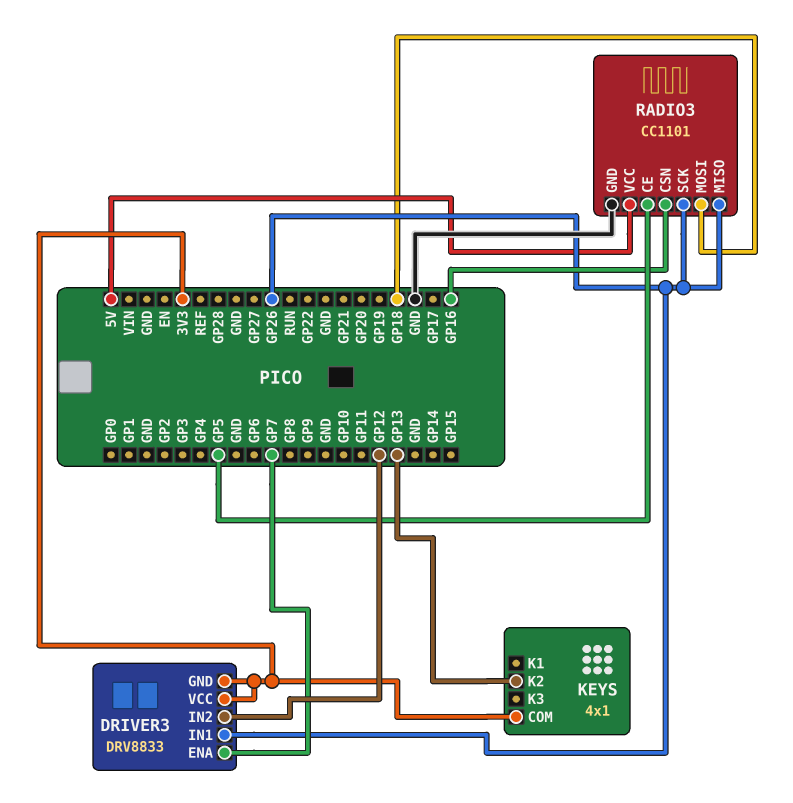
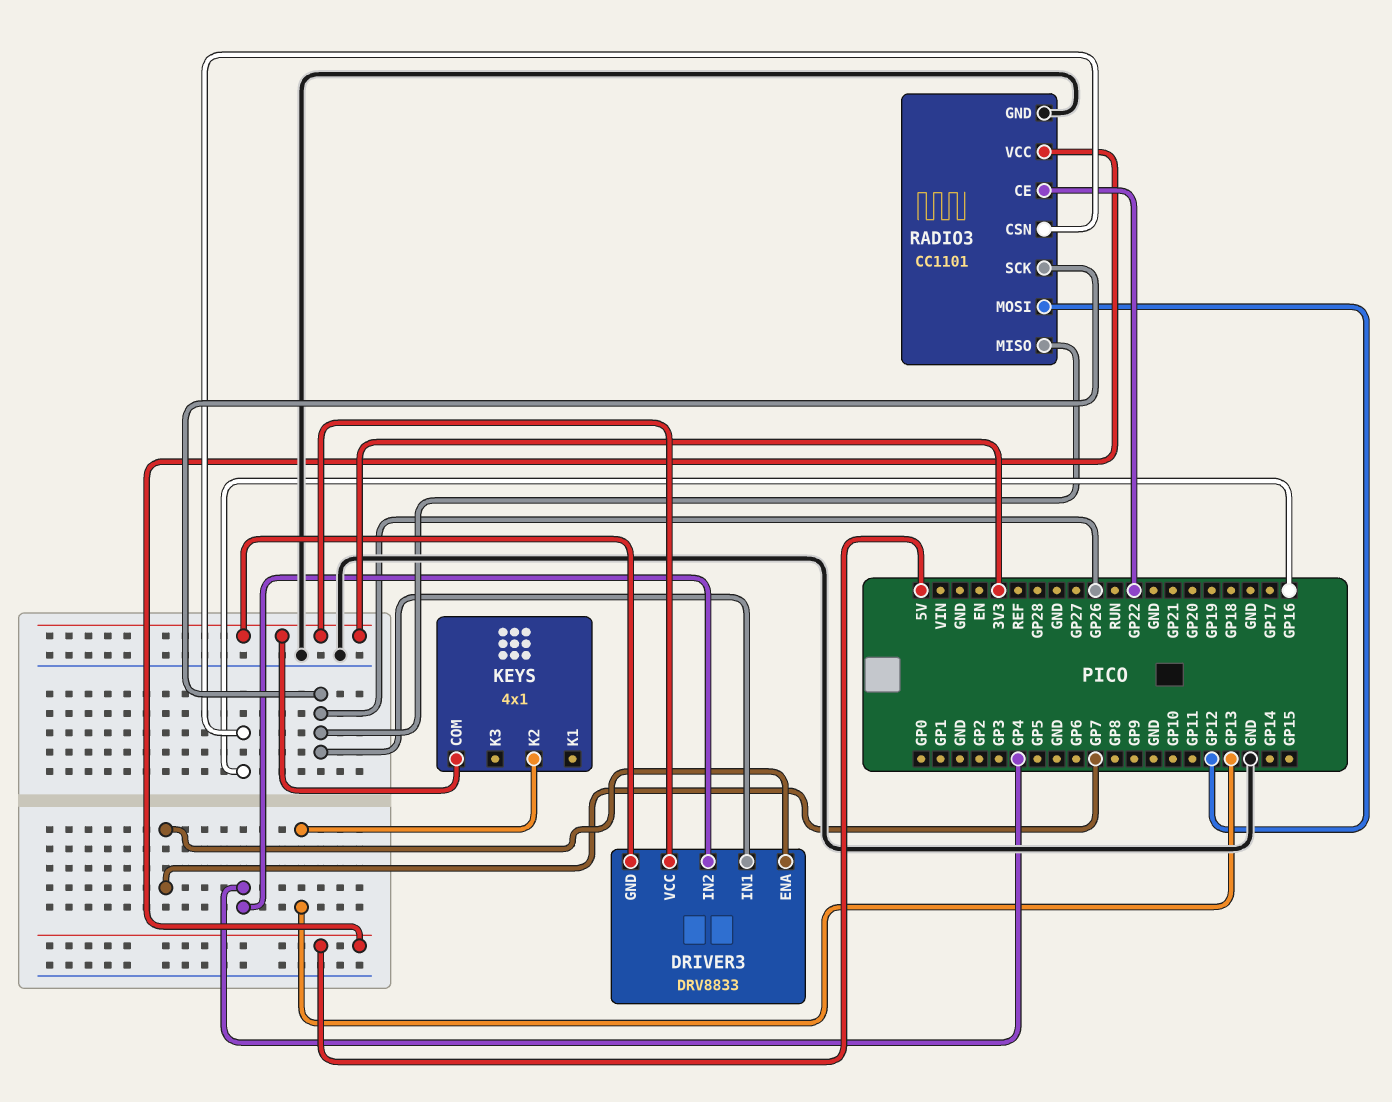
DRIVER3 pin IN2: GP12 -> GP4
RADIO3 pin CE: GP5 -> GP22
RADIO3 pin MOSI: GP18 -> GP12

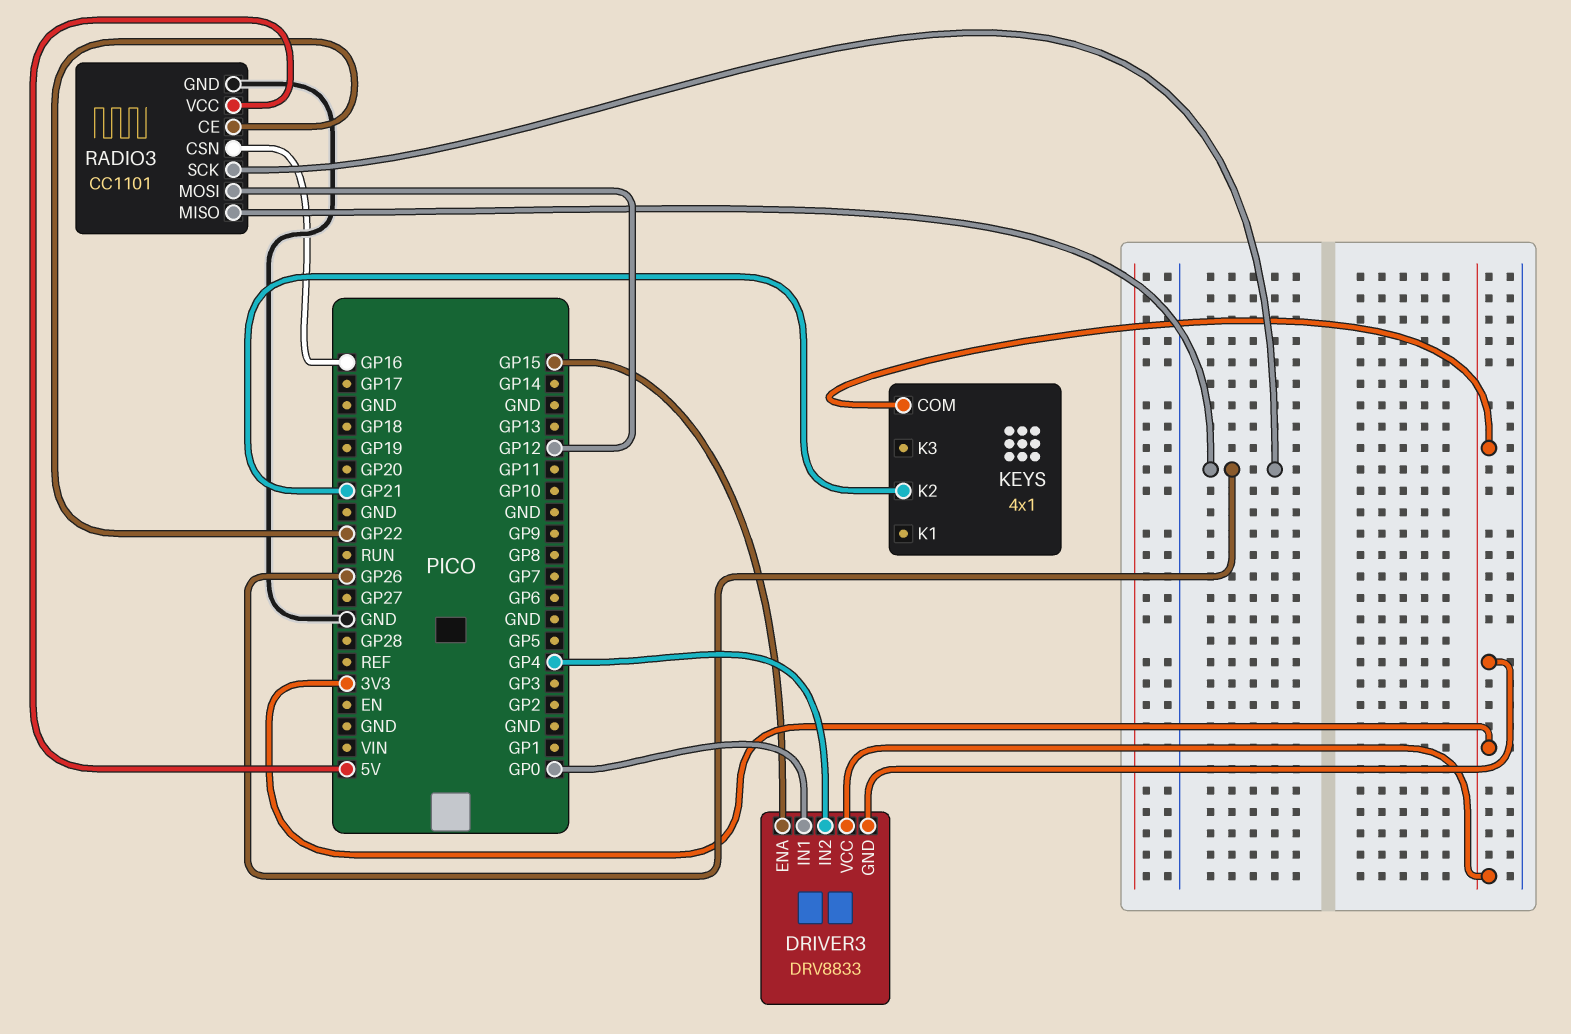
DRIVER3 pin ENA: GP7 -> GP15
DRIVER3 pin IN1: GP26 -> GP0
KEYS pin K2: GP13 -> GP21

